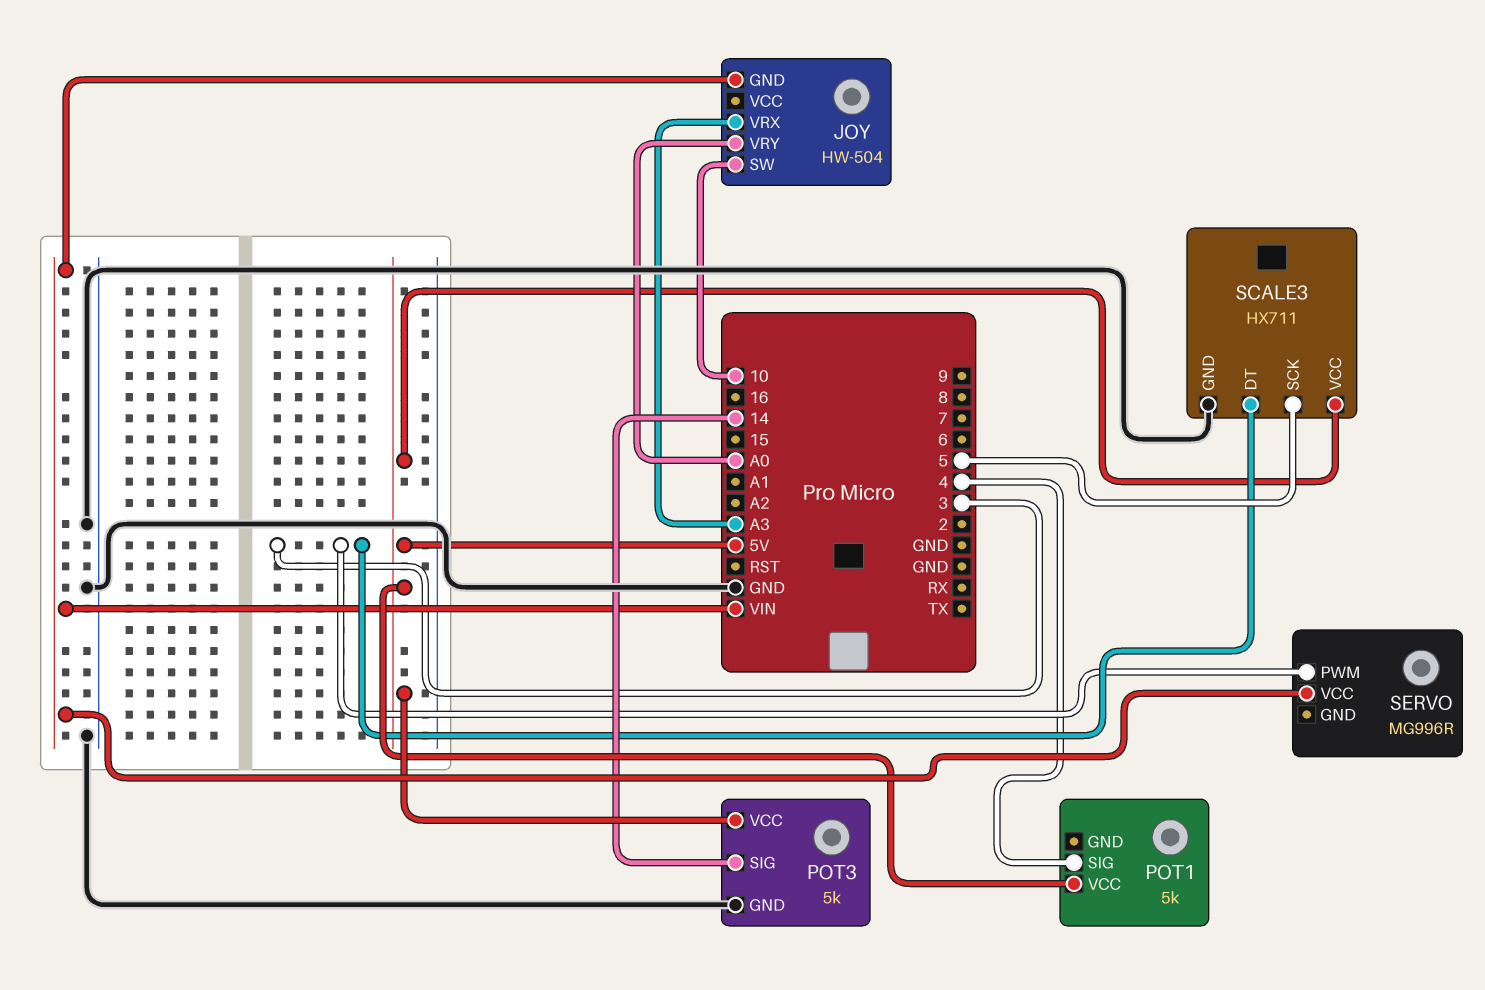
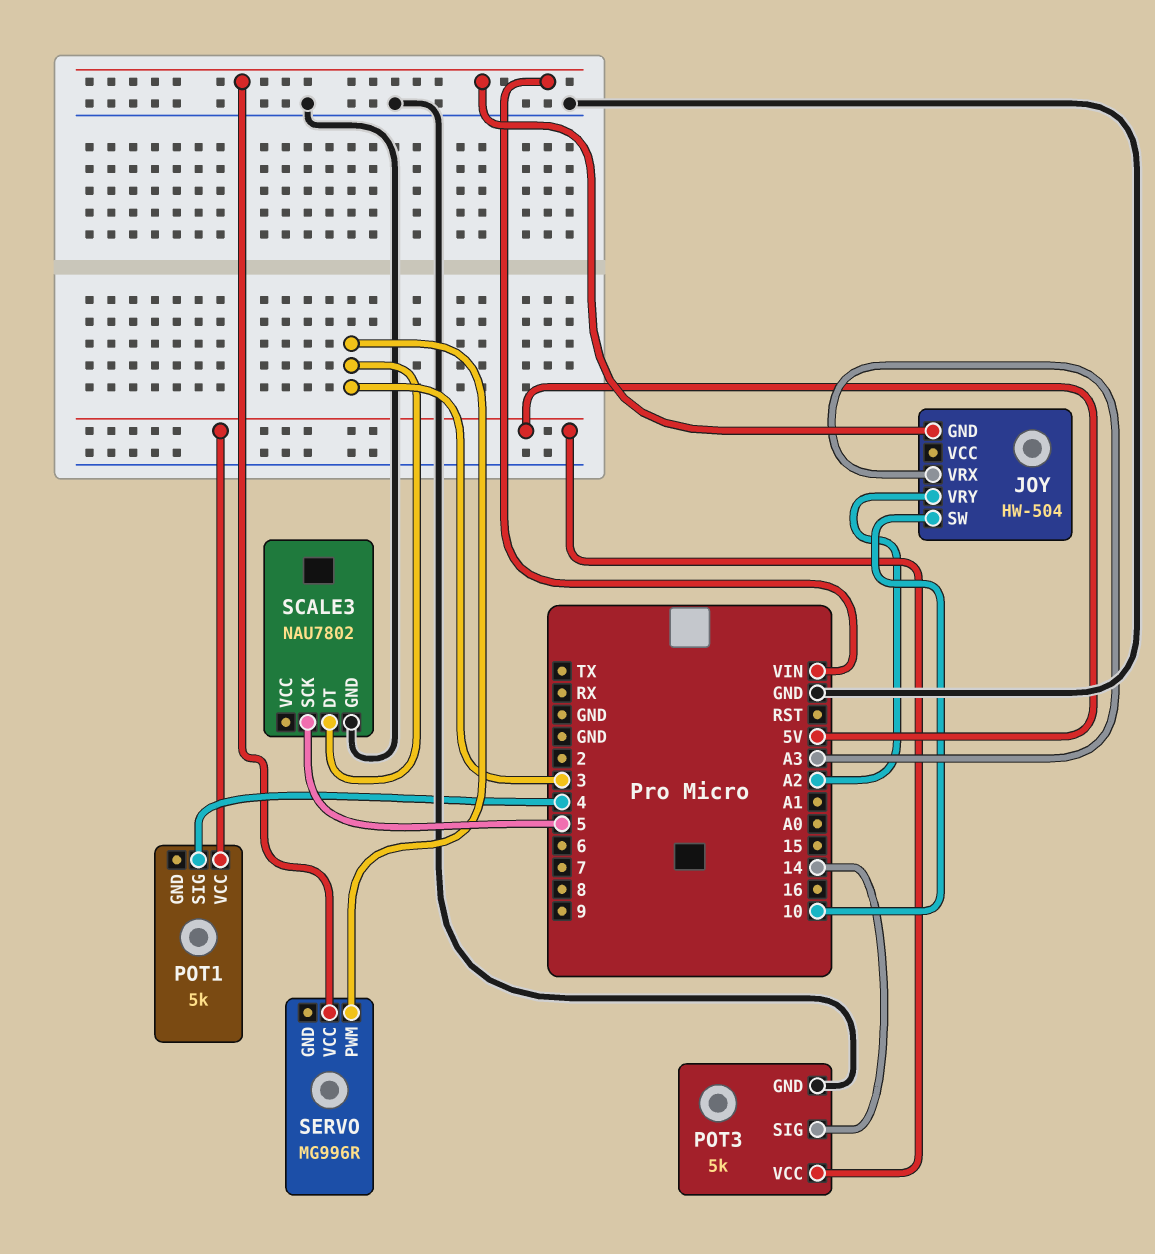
JOY pin VRY: A0 -> A2
SCALE3: HX711 -> NAU7802
SCALE3 pin VCC: 5V -> none

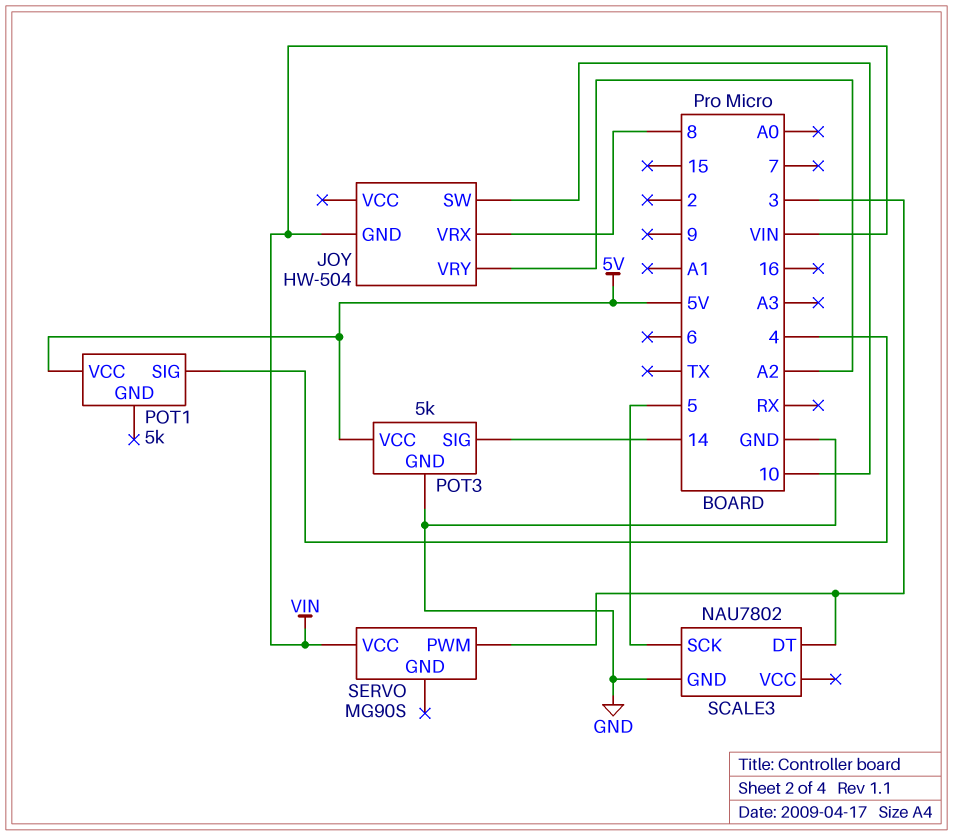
JOY pin VRX: A3 -> 8
SERVO: MG996R -> MG90S

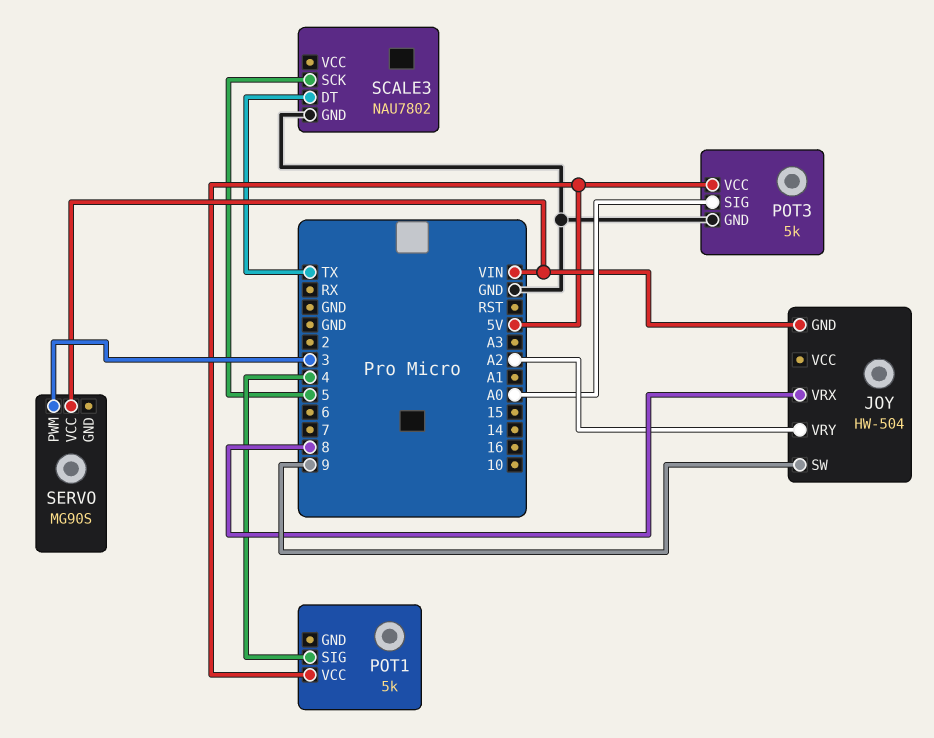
JOY pin SW: 10 -> 9
POT3 pin SIG: 14 -> A0
SCALE3 pin DT: 3 -> TX

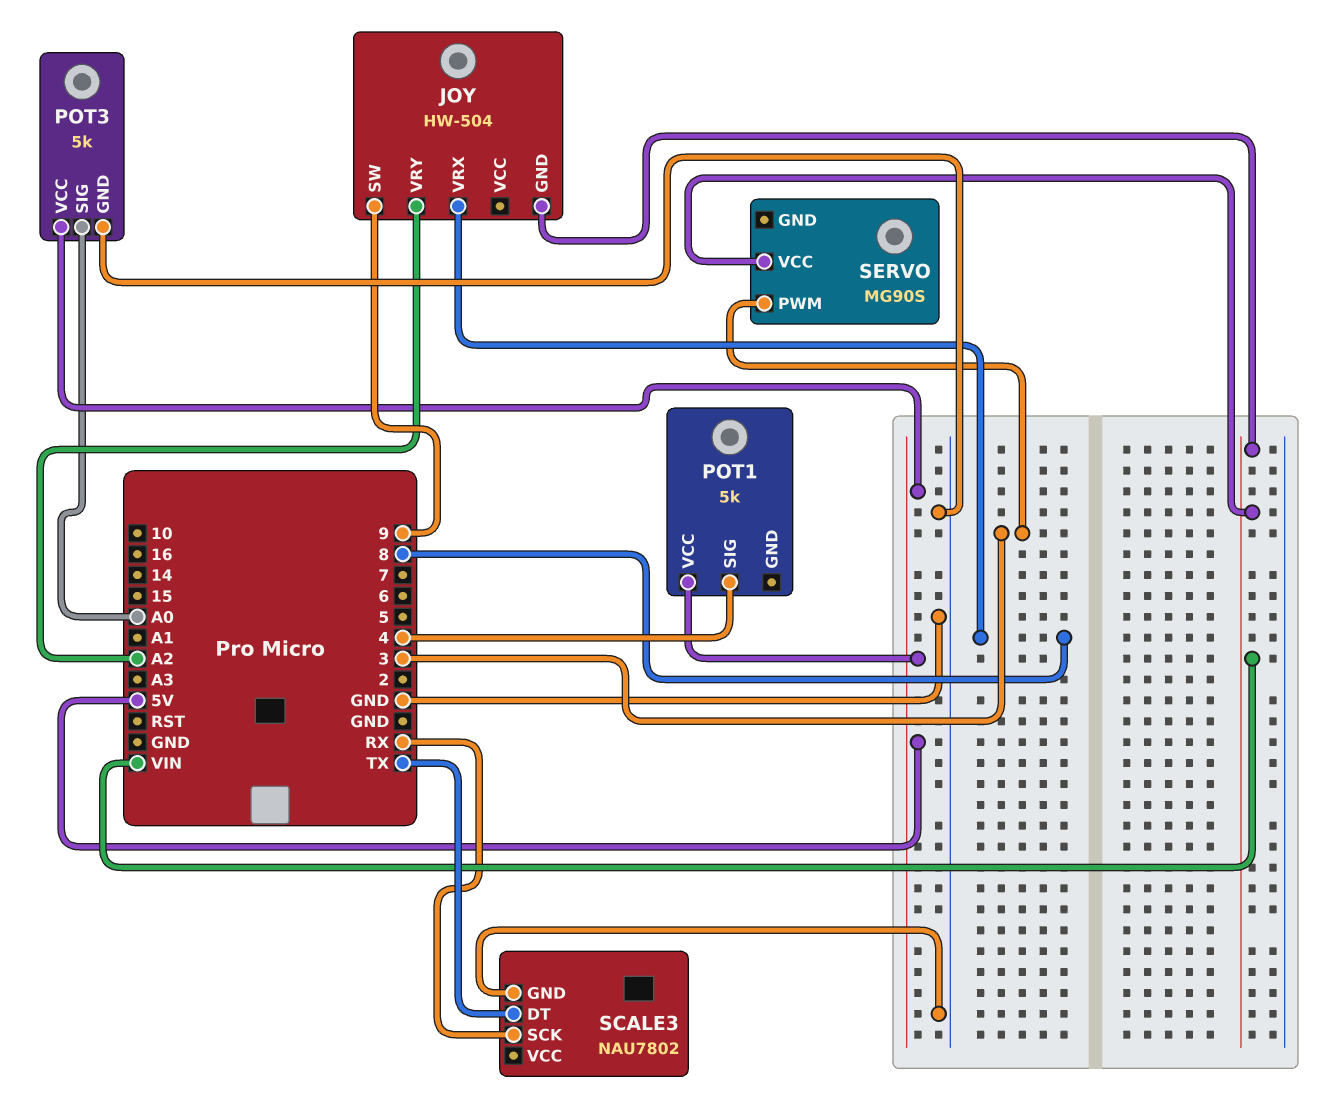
SCALE3 pin SCK: 5 -> RX

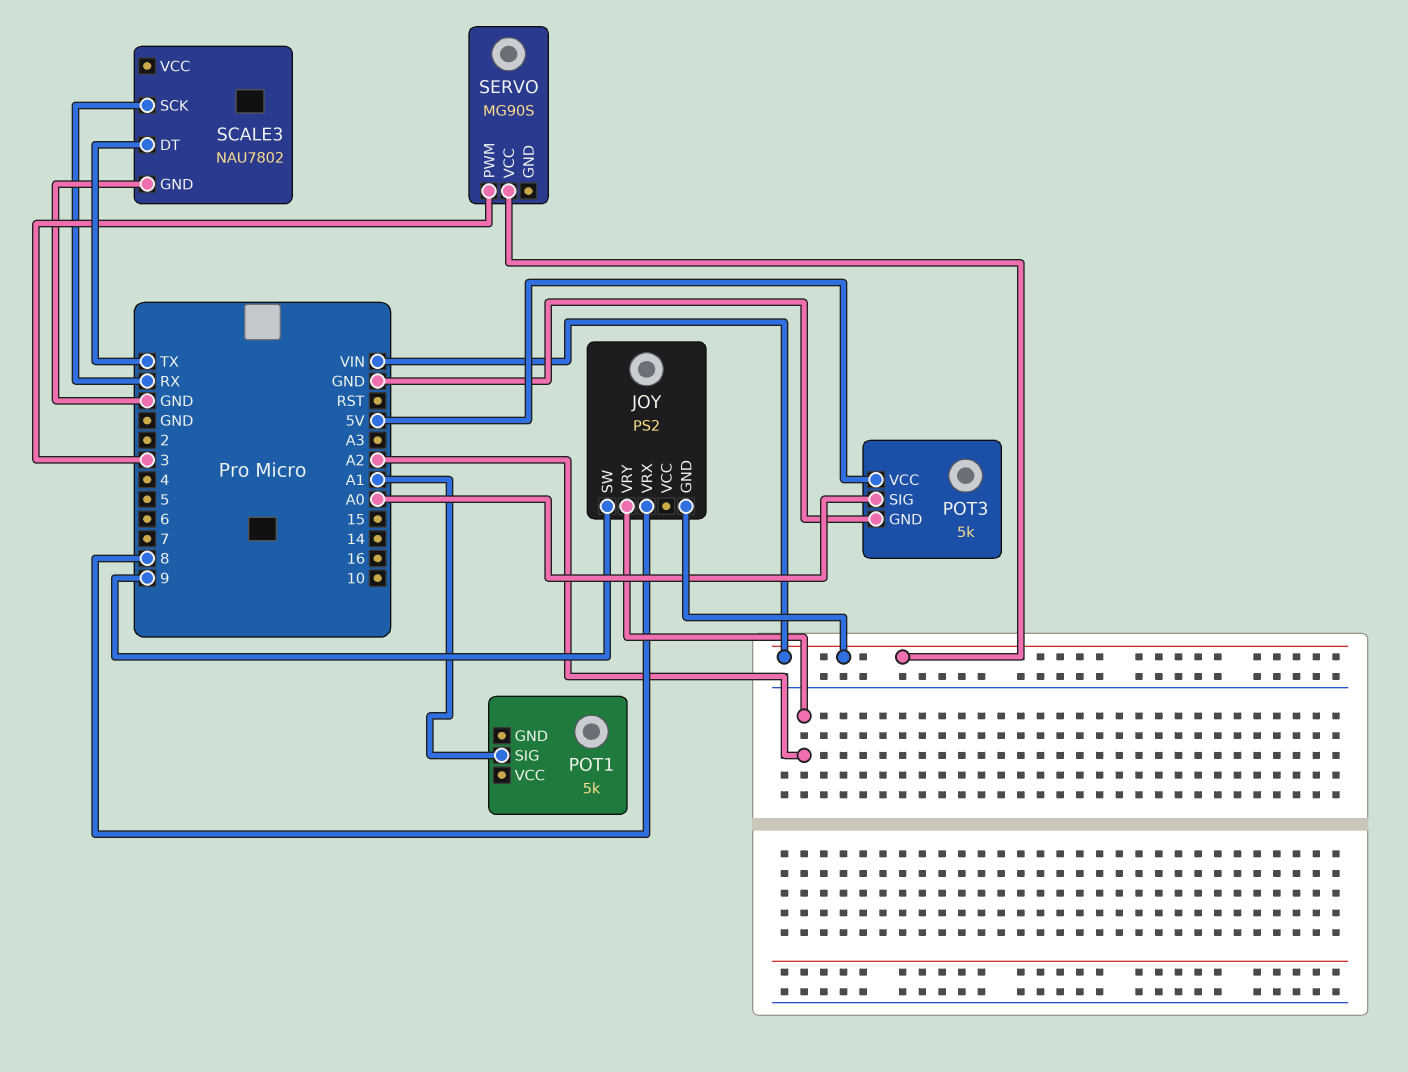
JOY: HW-504 -> PS2
POT1 pin SIG: 4 -> A1
POT1 pin VCC: 5V -> none

